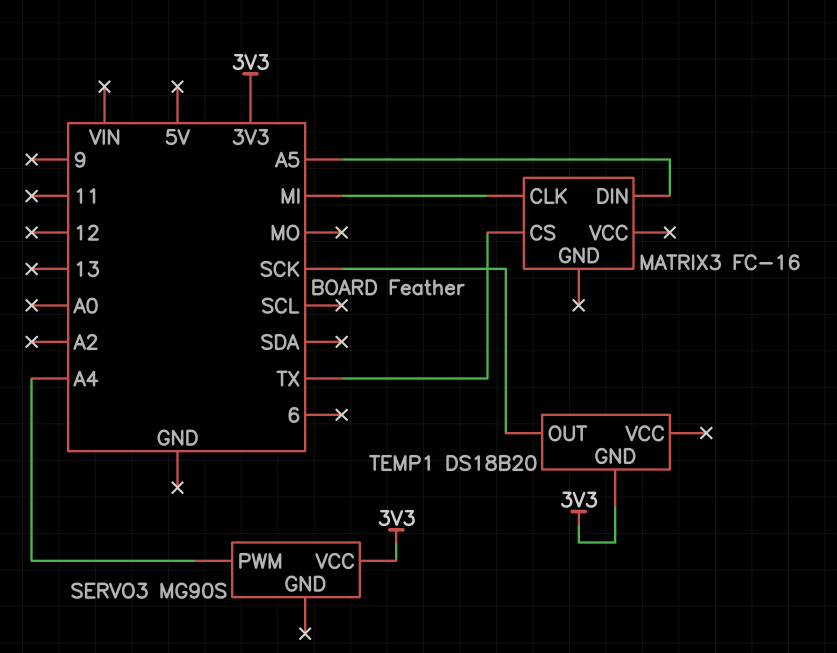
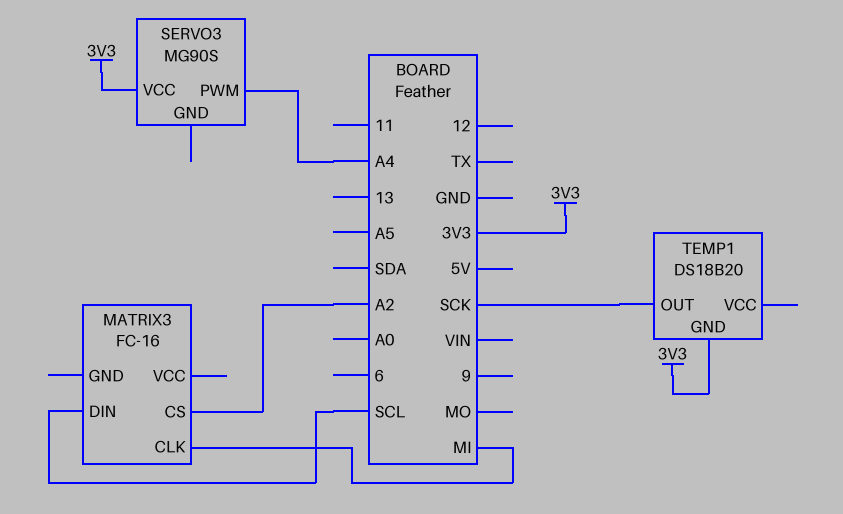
MATRIX3 pin CS: TX -> A2
MATRIX3 pin DIN: A5 -> SCL

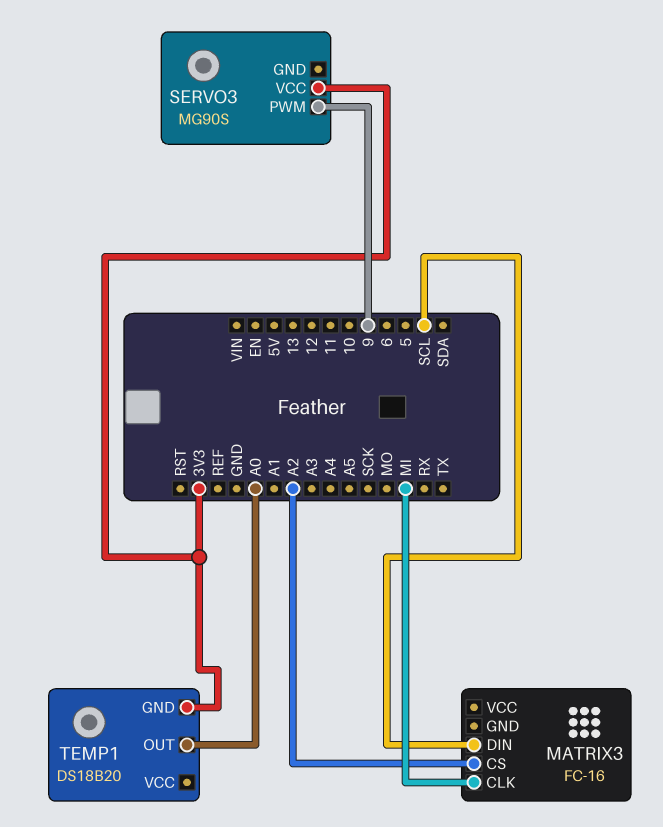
SERVO3 pin PWM: A4 -> 9
TEMP1 pin OUT: SCK -> A0

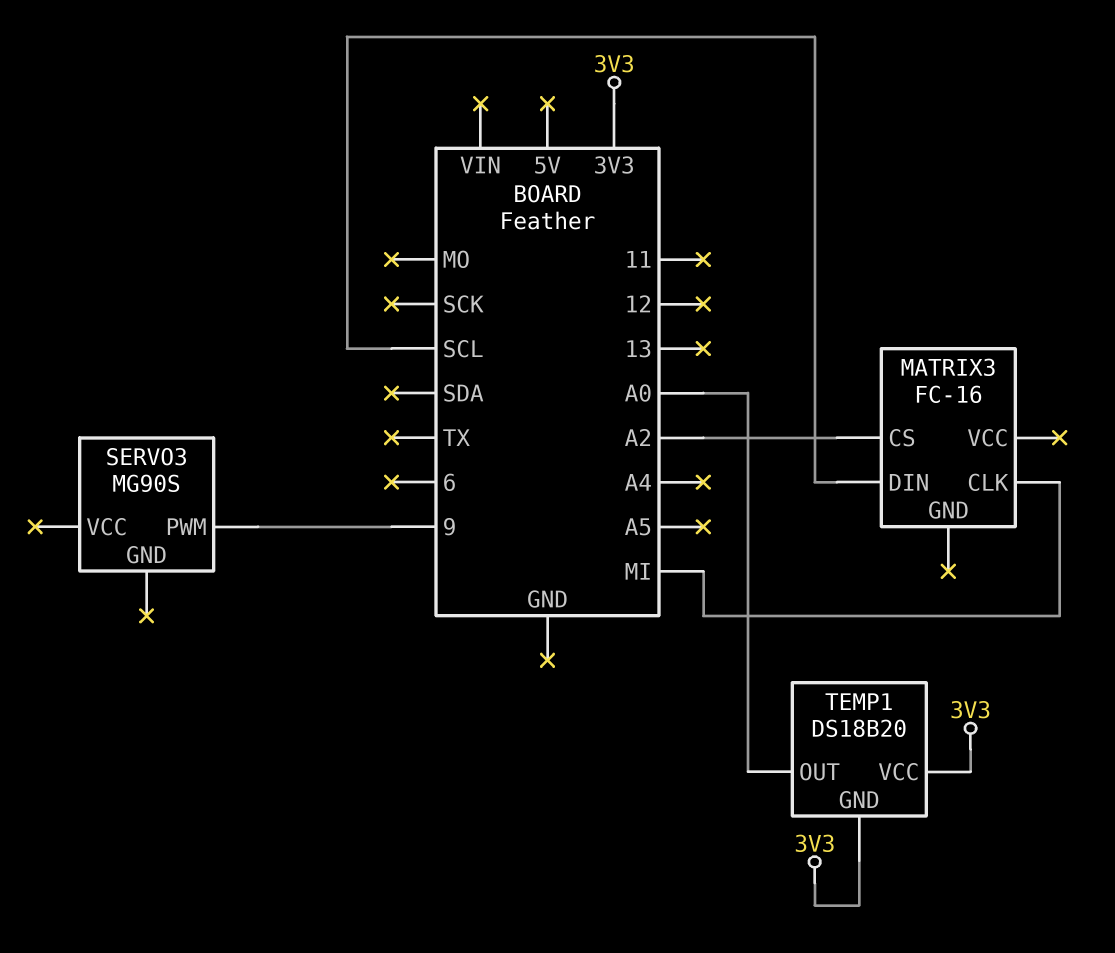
SERVO3 pin VCC: 3V3 -> none
TEMP1 pin VCC: none -> 3V3

